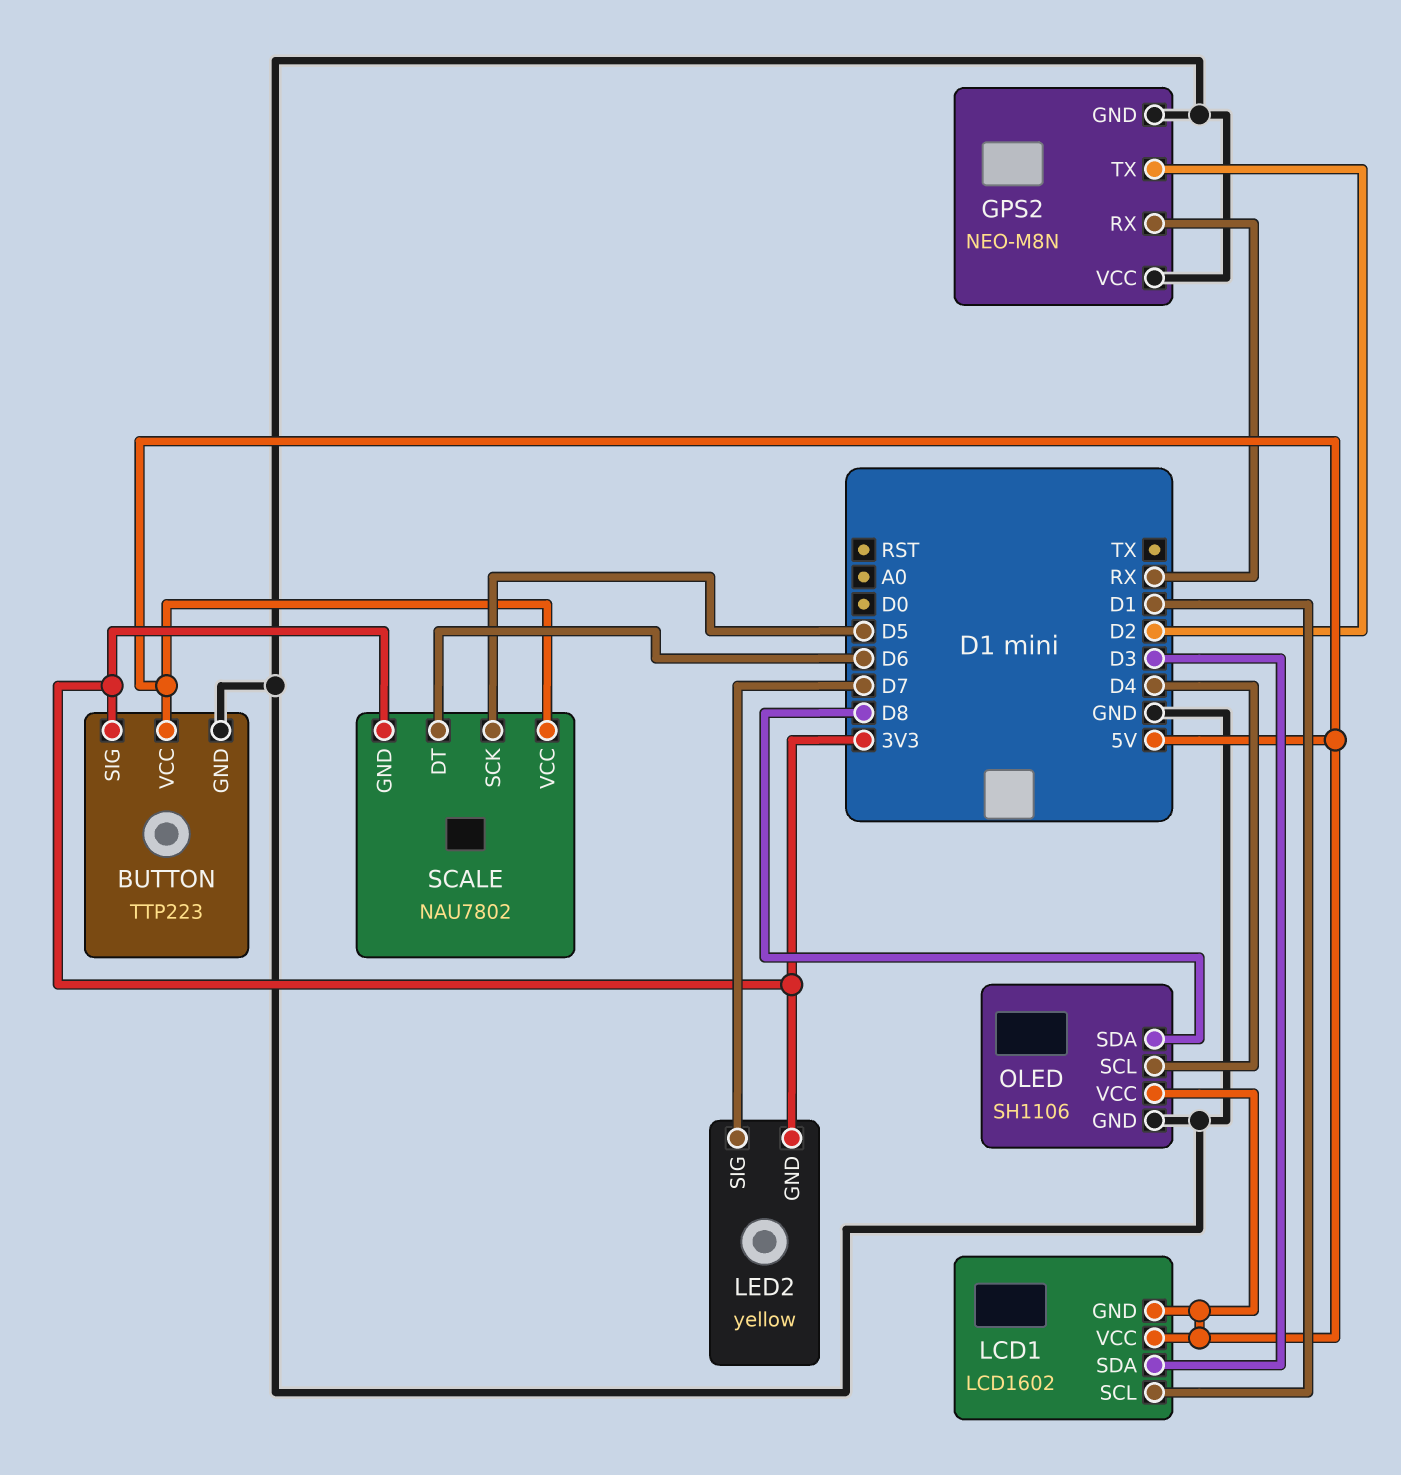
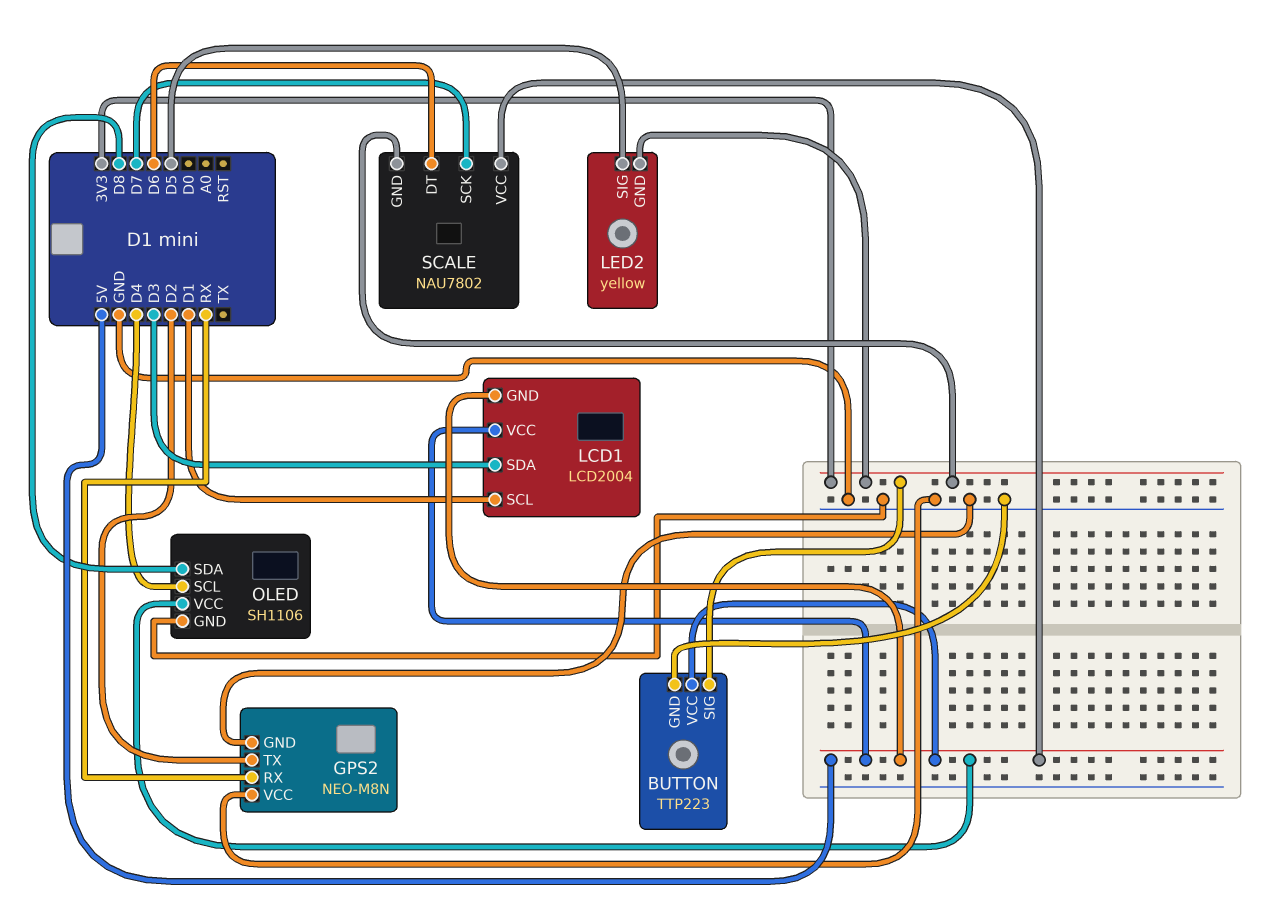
LCD1: LCD1602 -> LCD2004
LED2 pin SIG: D7 -> D5
SCALE pin SCK: D5 -> D7

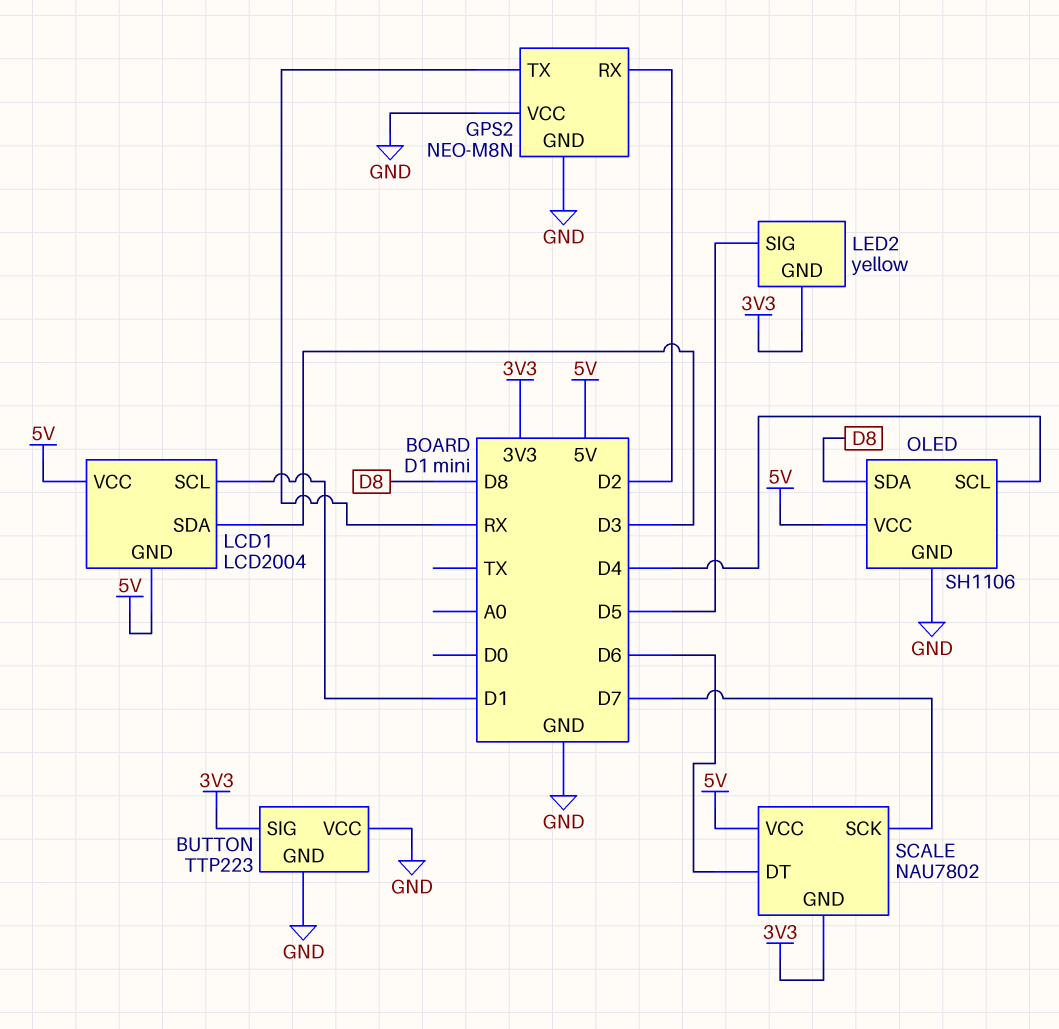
BUTTON pin VCC: 5V -> GND
GPS2 pin RX: RX -> D2
GPS2 pin TX: D2 -> RX

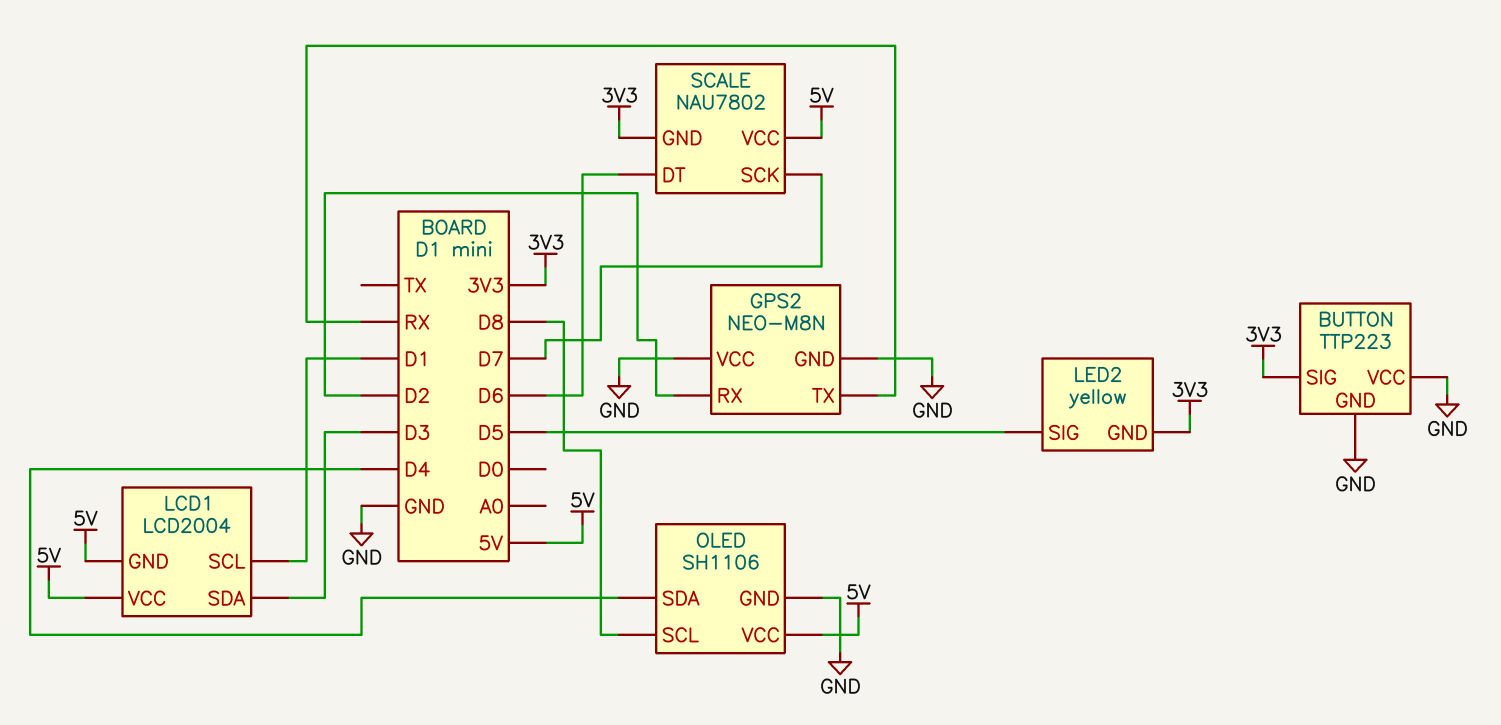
OLED pin SCL: D4 -> D8
OLED pin SDA: D8 -> D4

